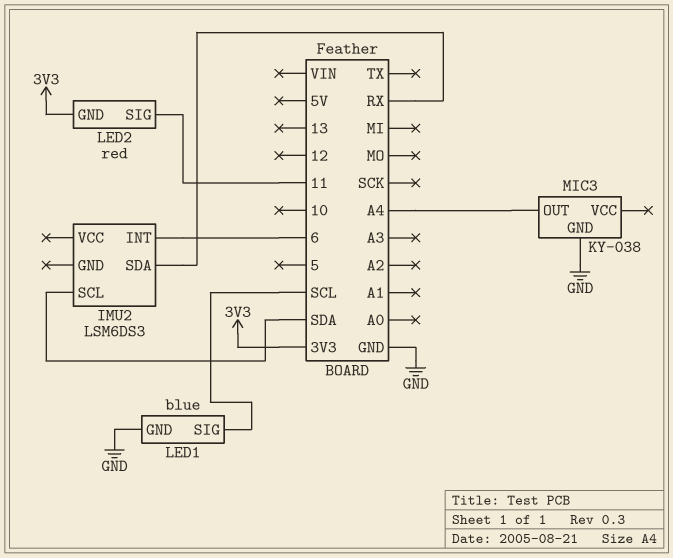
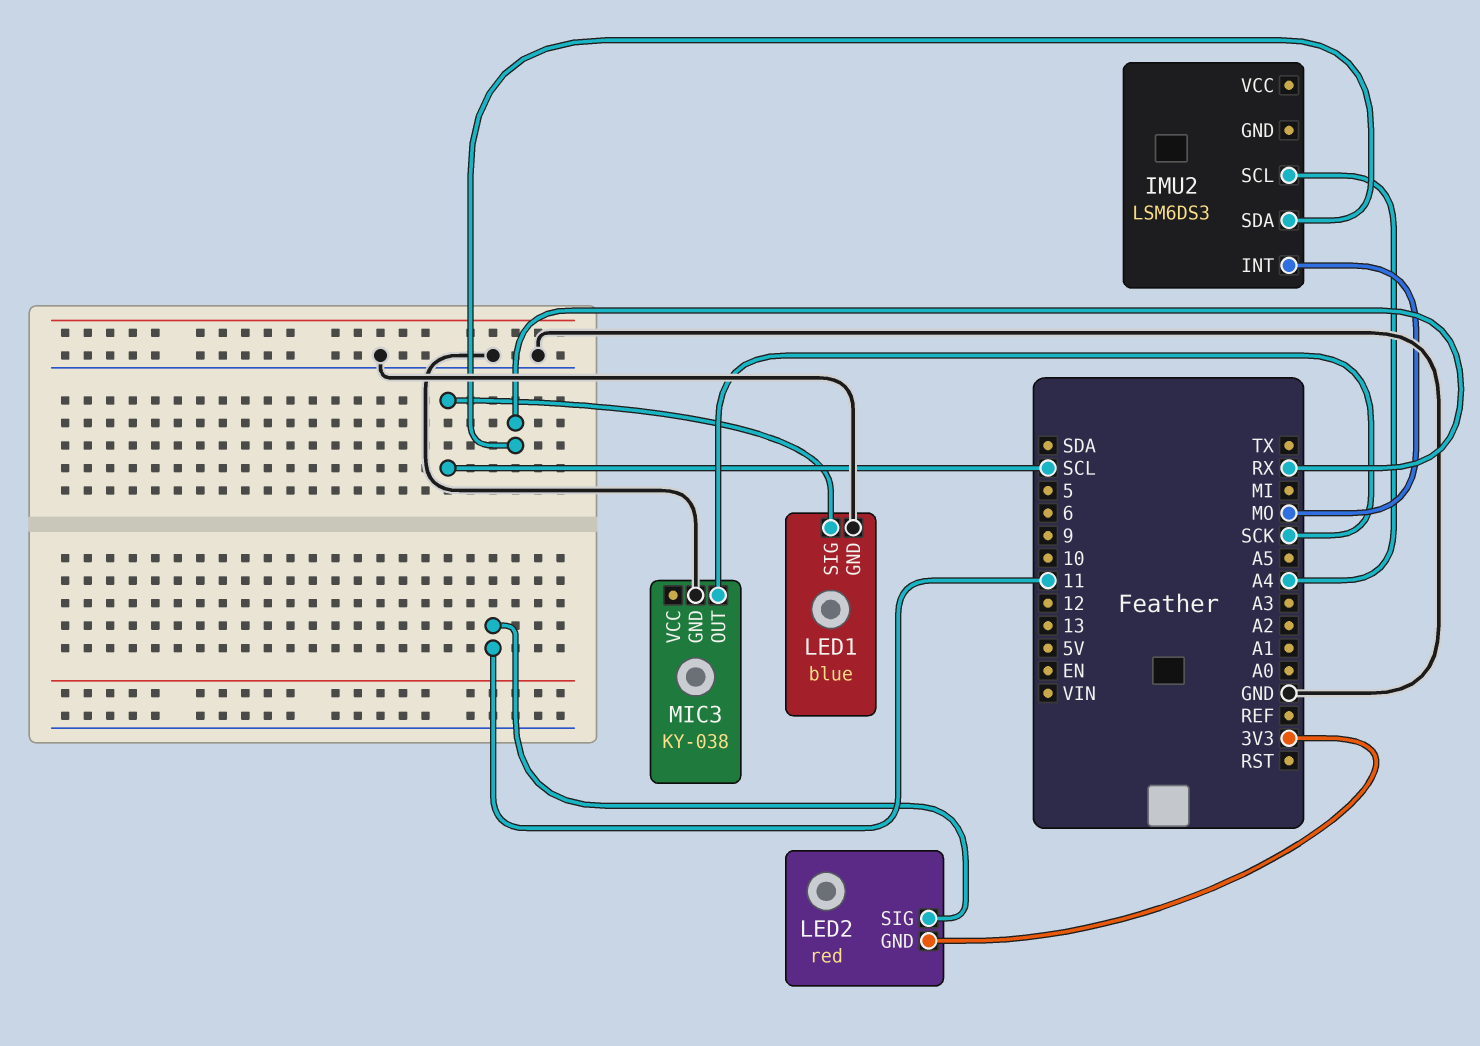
IMU2 pin INT: 6 -> MO
IMU2 pin SCL: SDA -> A4
MIC3 pin OUT: A4 -> SCK

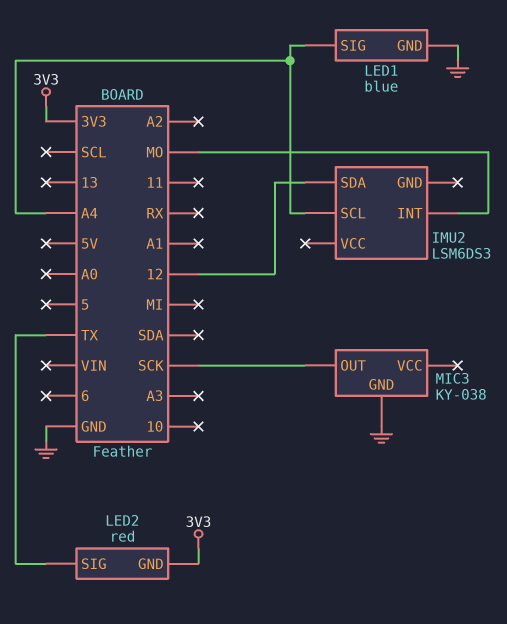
IMU2 pin SDA: RX -> 12
LED1 pin SIG: SCL -> A4
LED2 pin SIG: 11 -> TX

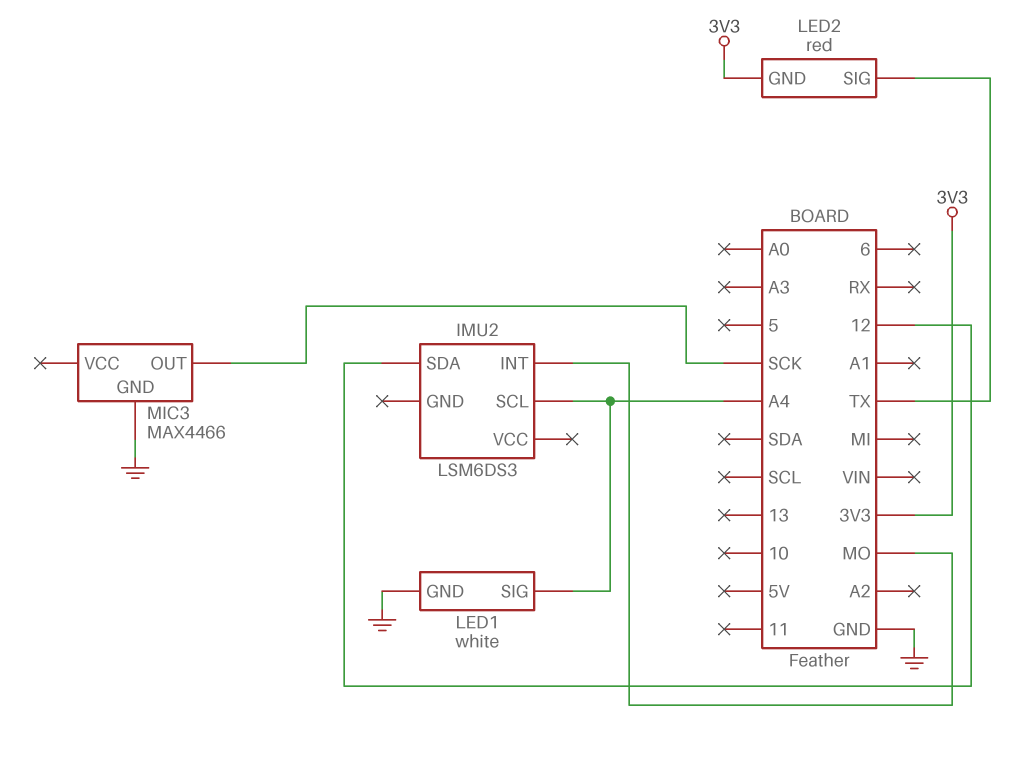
LED1: blue -> white
MIC3: KY-038 -> MAX4466

